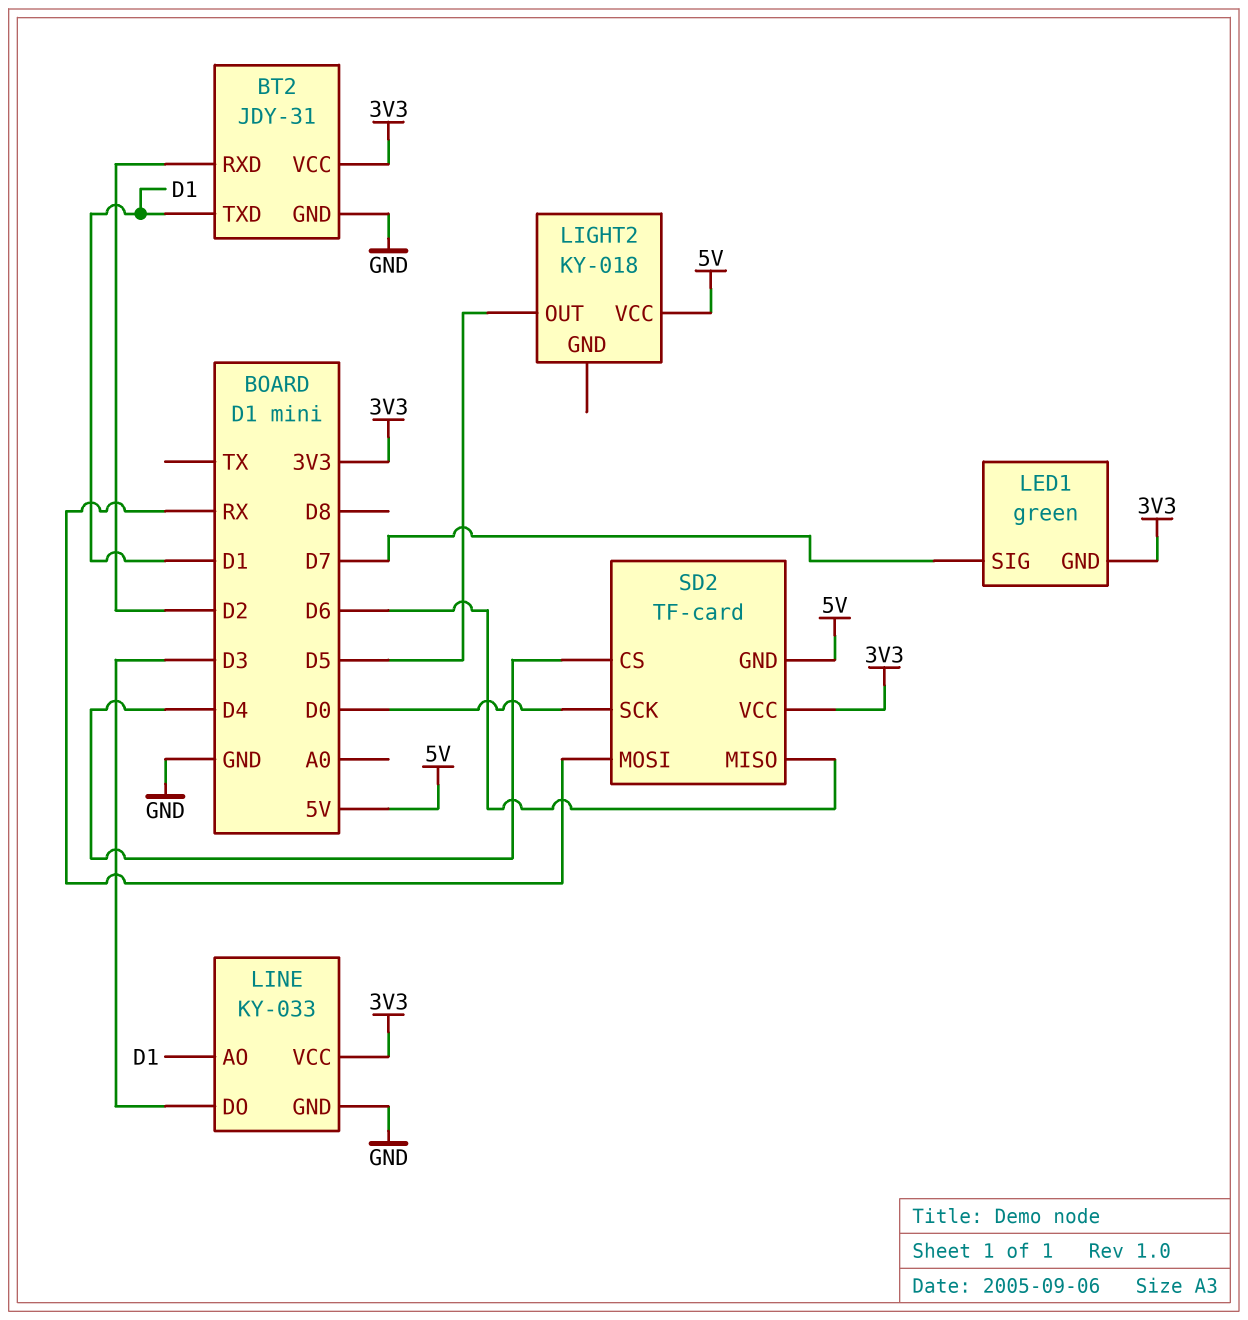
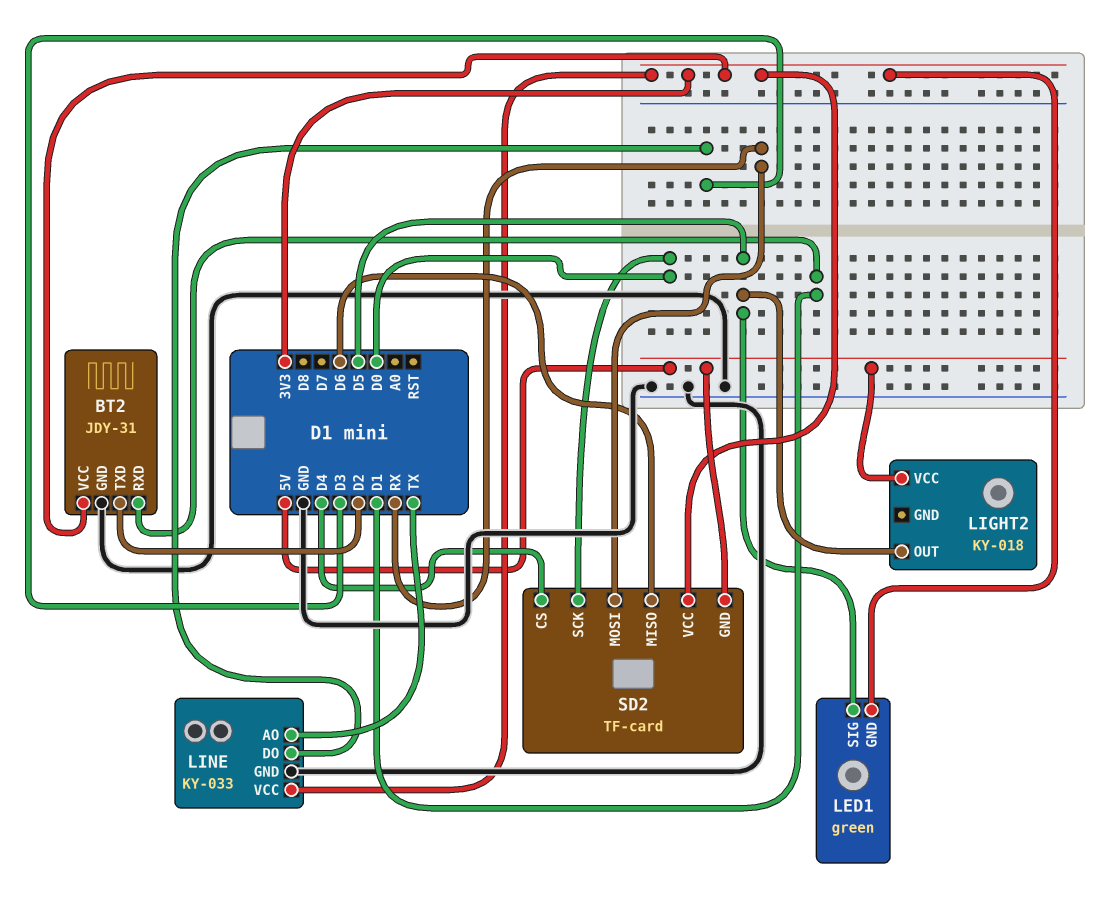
BT2 pin RXD: D2 -> D1
BT2 pin TXD: D1 -> D2
LED1 pin SIG: D7 -> D5
LINE pin AO: D1 -> TX

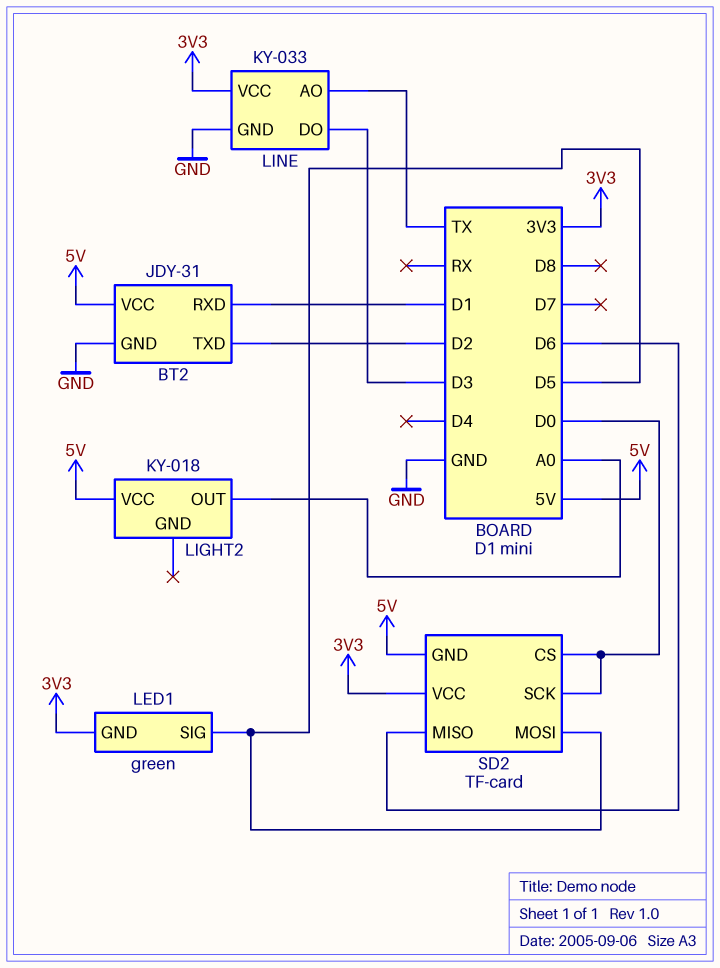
BT2 pin VCC: 3V3 -> 5V
LIGHT2 pin OUT: D5 -> A0
SD2 pin CS: D4 -> D0
SD2 pin MOSI: RX -> D5

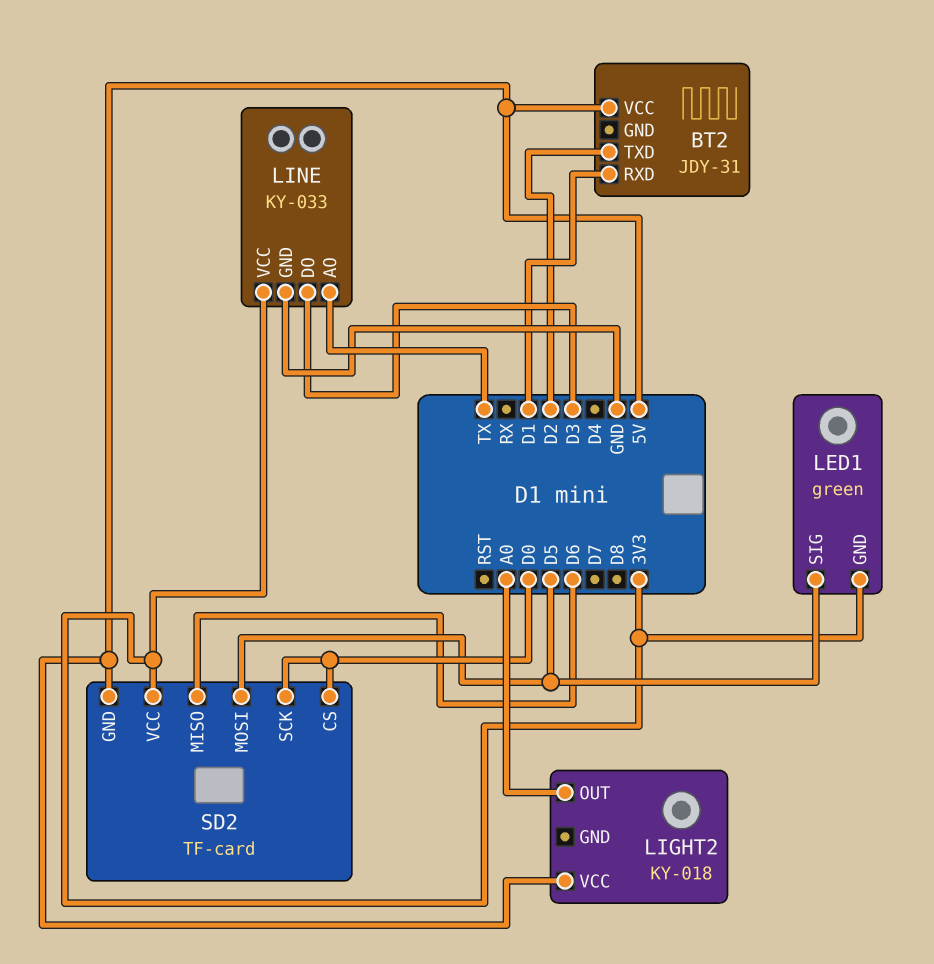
BT2 pin GND: GND -> none

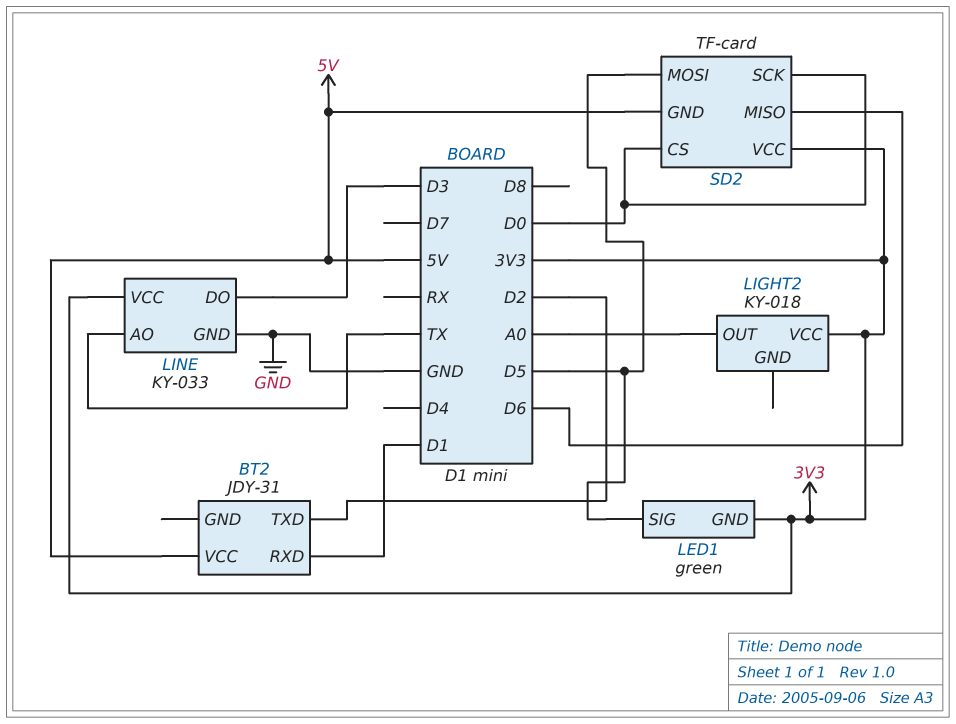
LIGHT2 pin VCC: 5V -> 3V3

